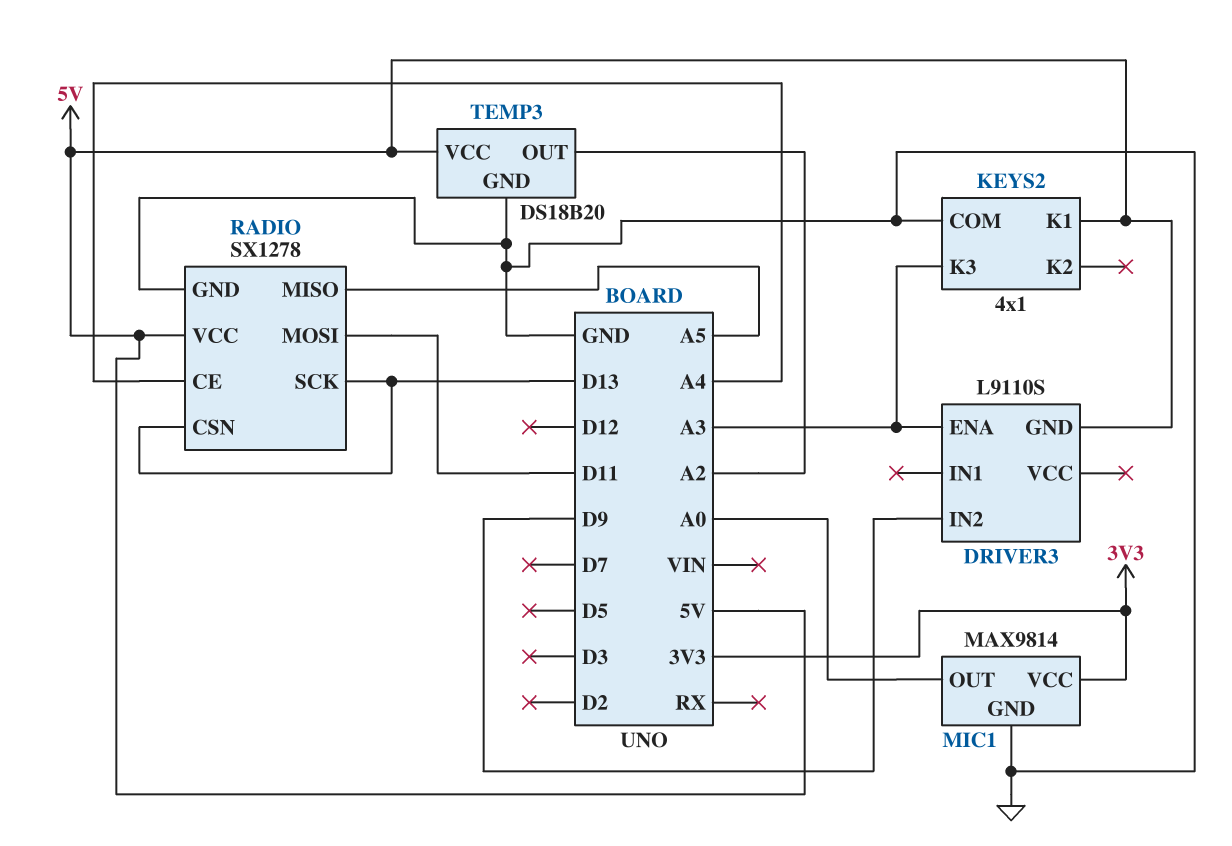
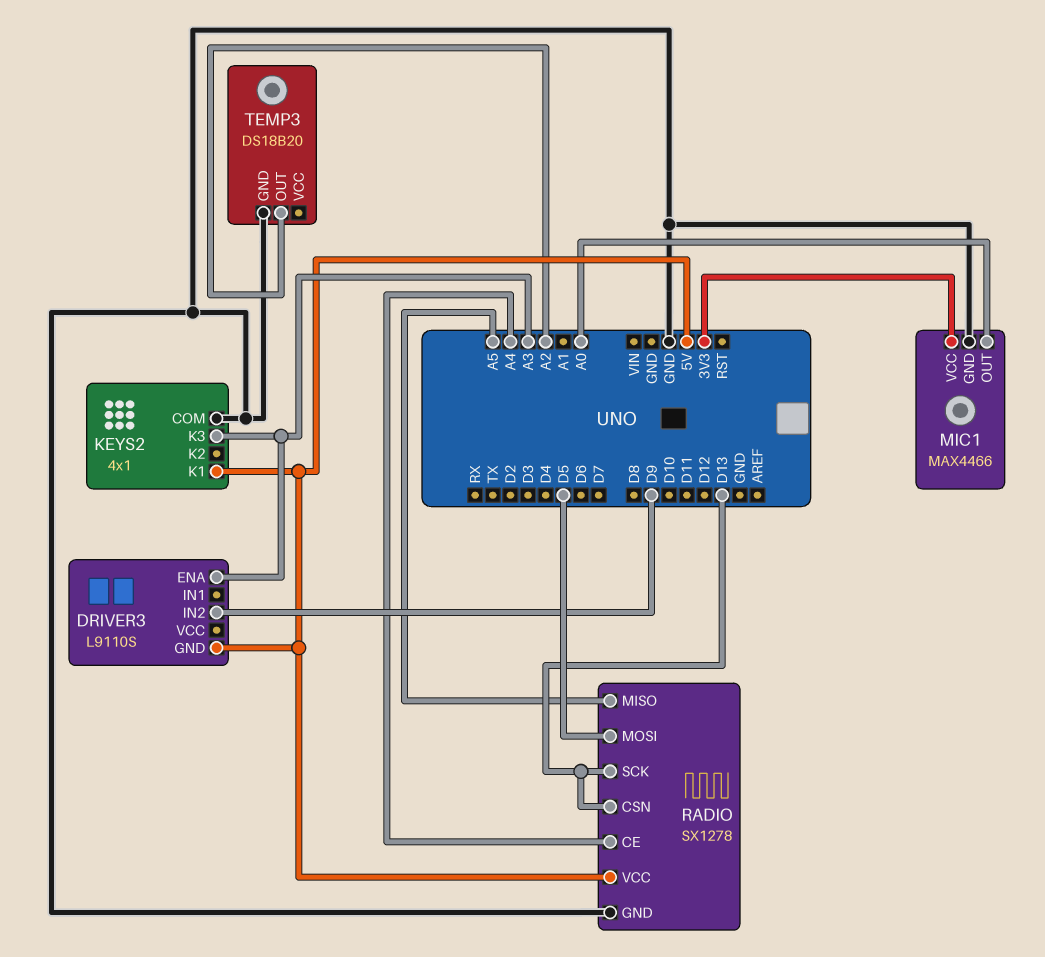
MIC1: MAX9814 -> MAX4466
RADIO pin MOSI: D11 -> D5
TEMP3 pin VCC: 5V -> none

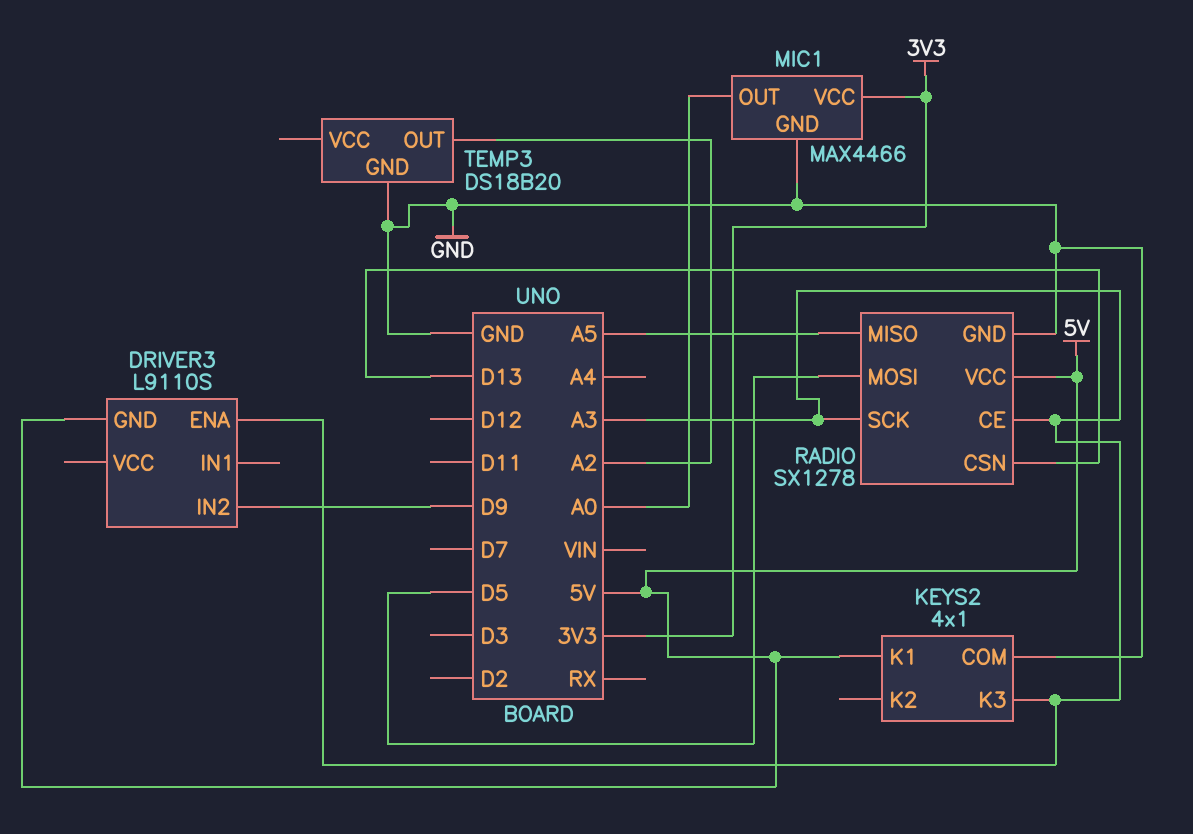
RADIO pin CE: A4 -> A3
RADIO pin SCK: D13 -> A3

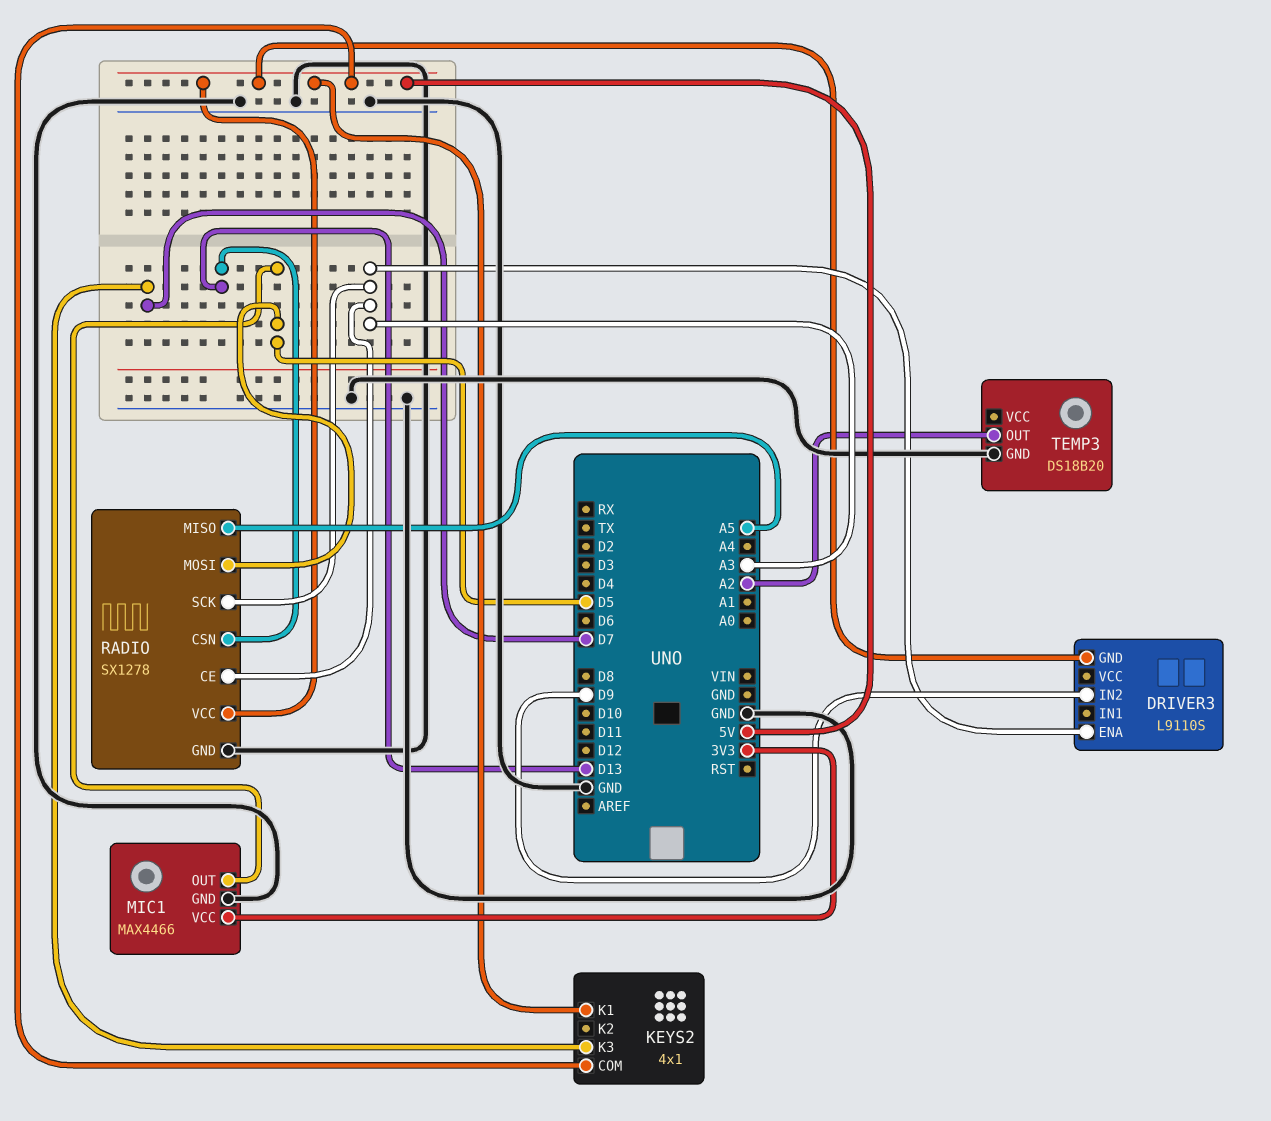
KEYS2 pin COM: GND -> 5V
KEYS2 pin K3: A3 -> D7
MIC1 pin OUT: A0 -> D5

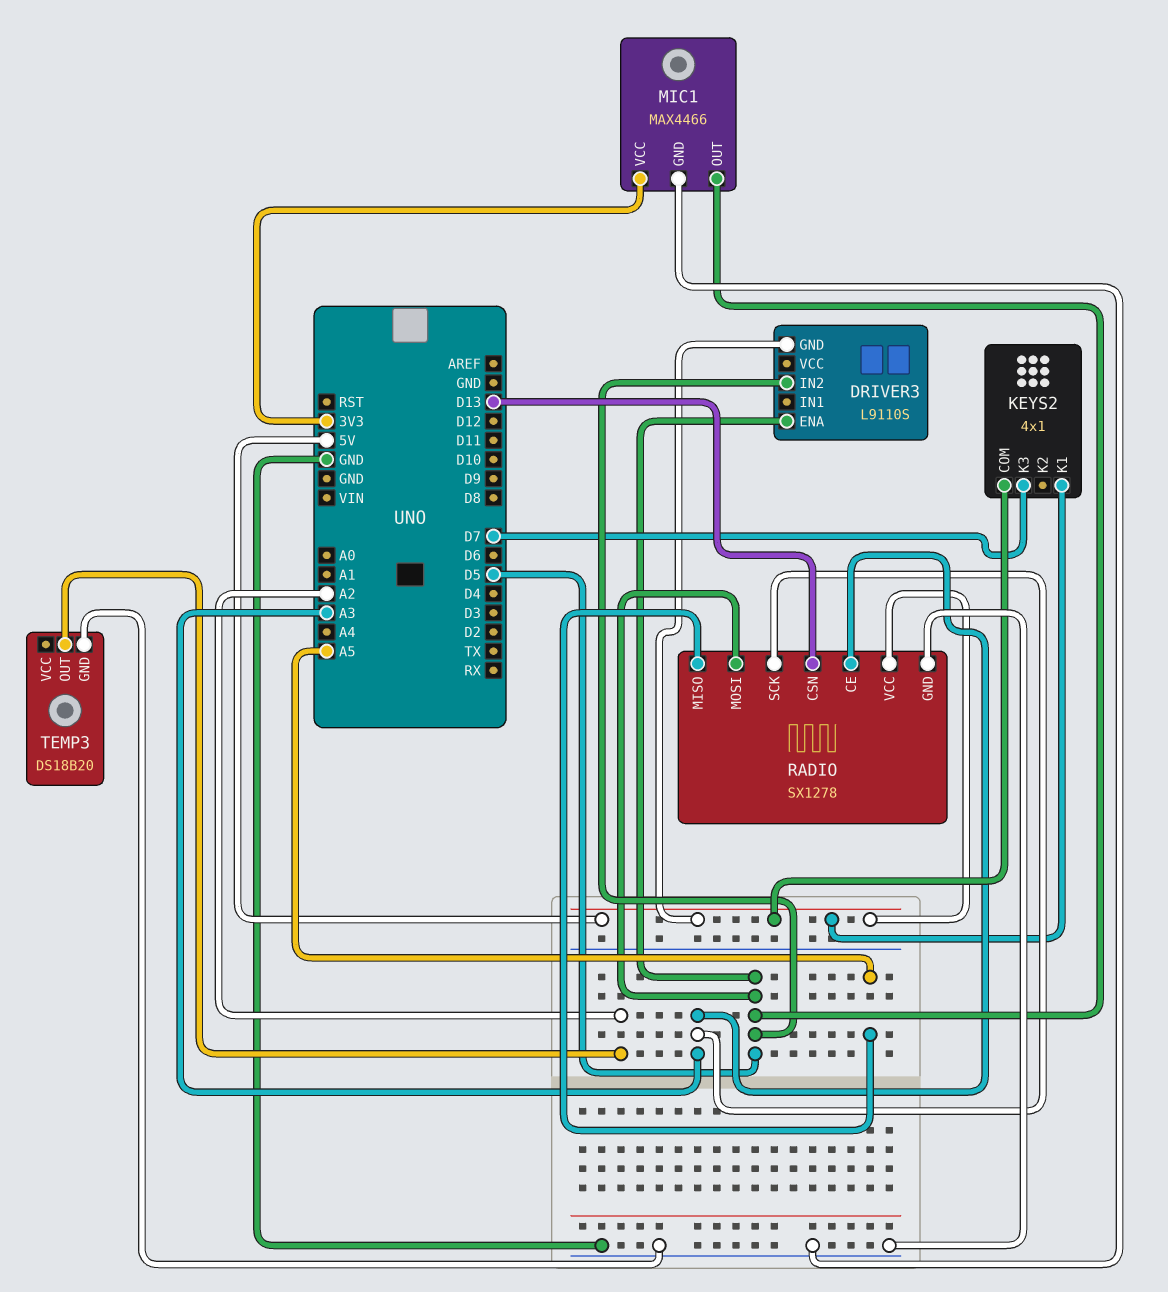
DRIVER3 pin ENA: A3 -> D5
DRIVER3 pin IN2: D9 -> D5

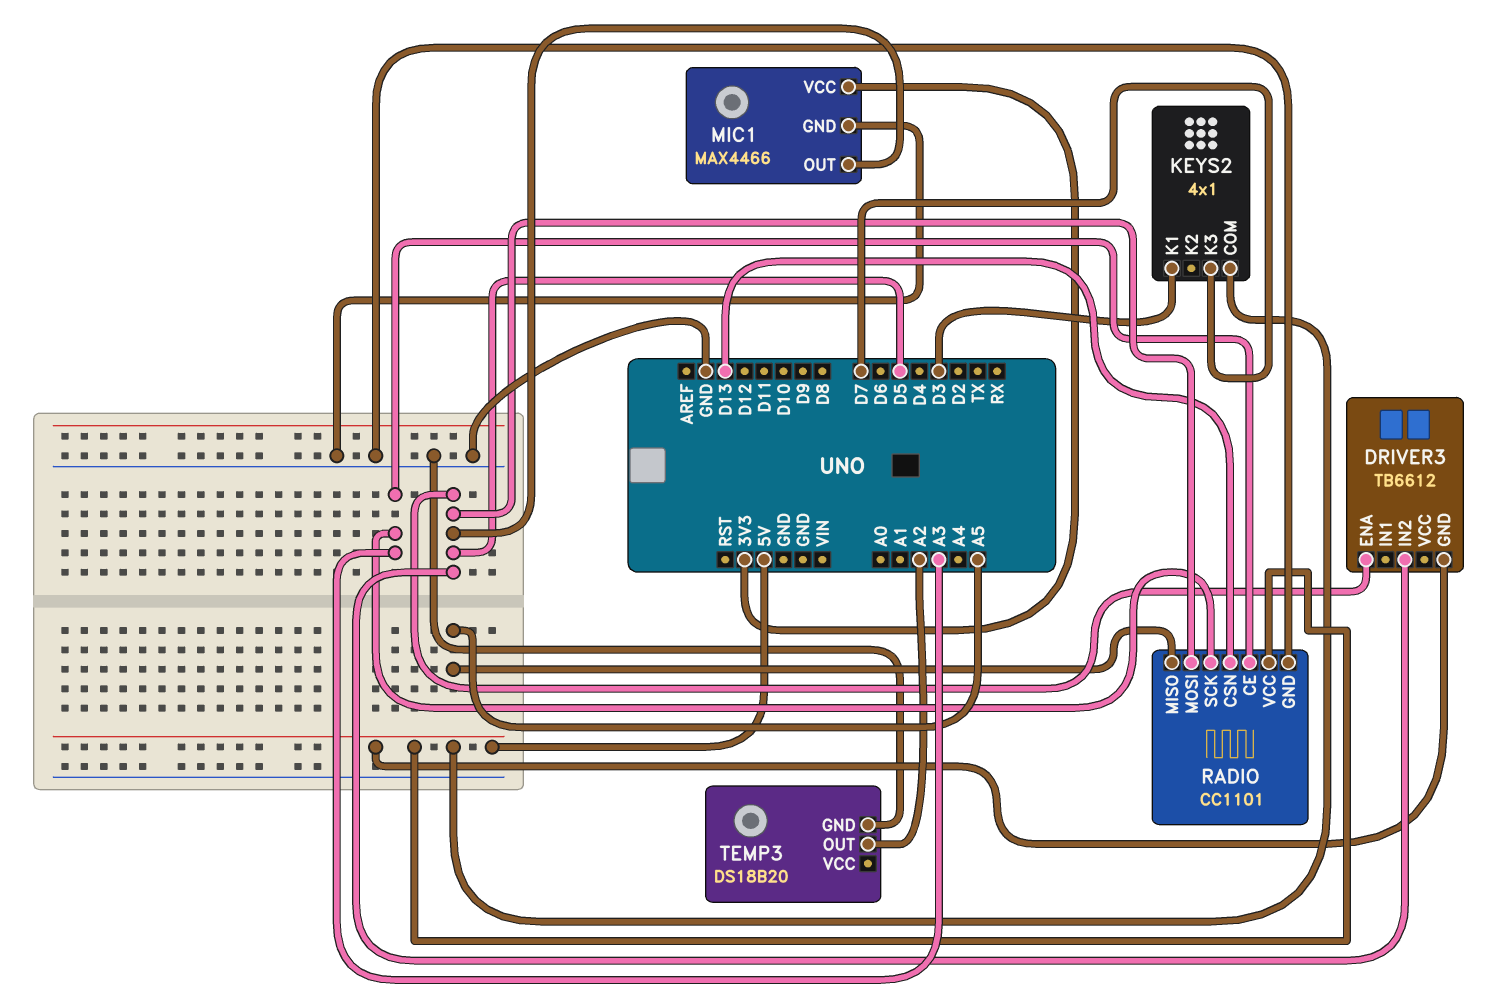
DRIVER3: L9110S -> TB6612
KEYS2 pin K1: 5V -> D3
RADIO: SX1278 -> CC1101

